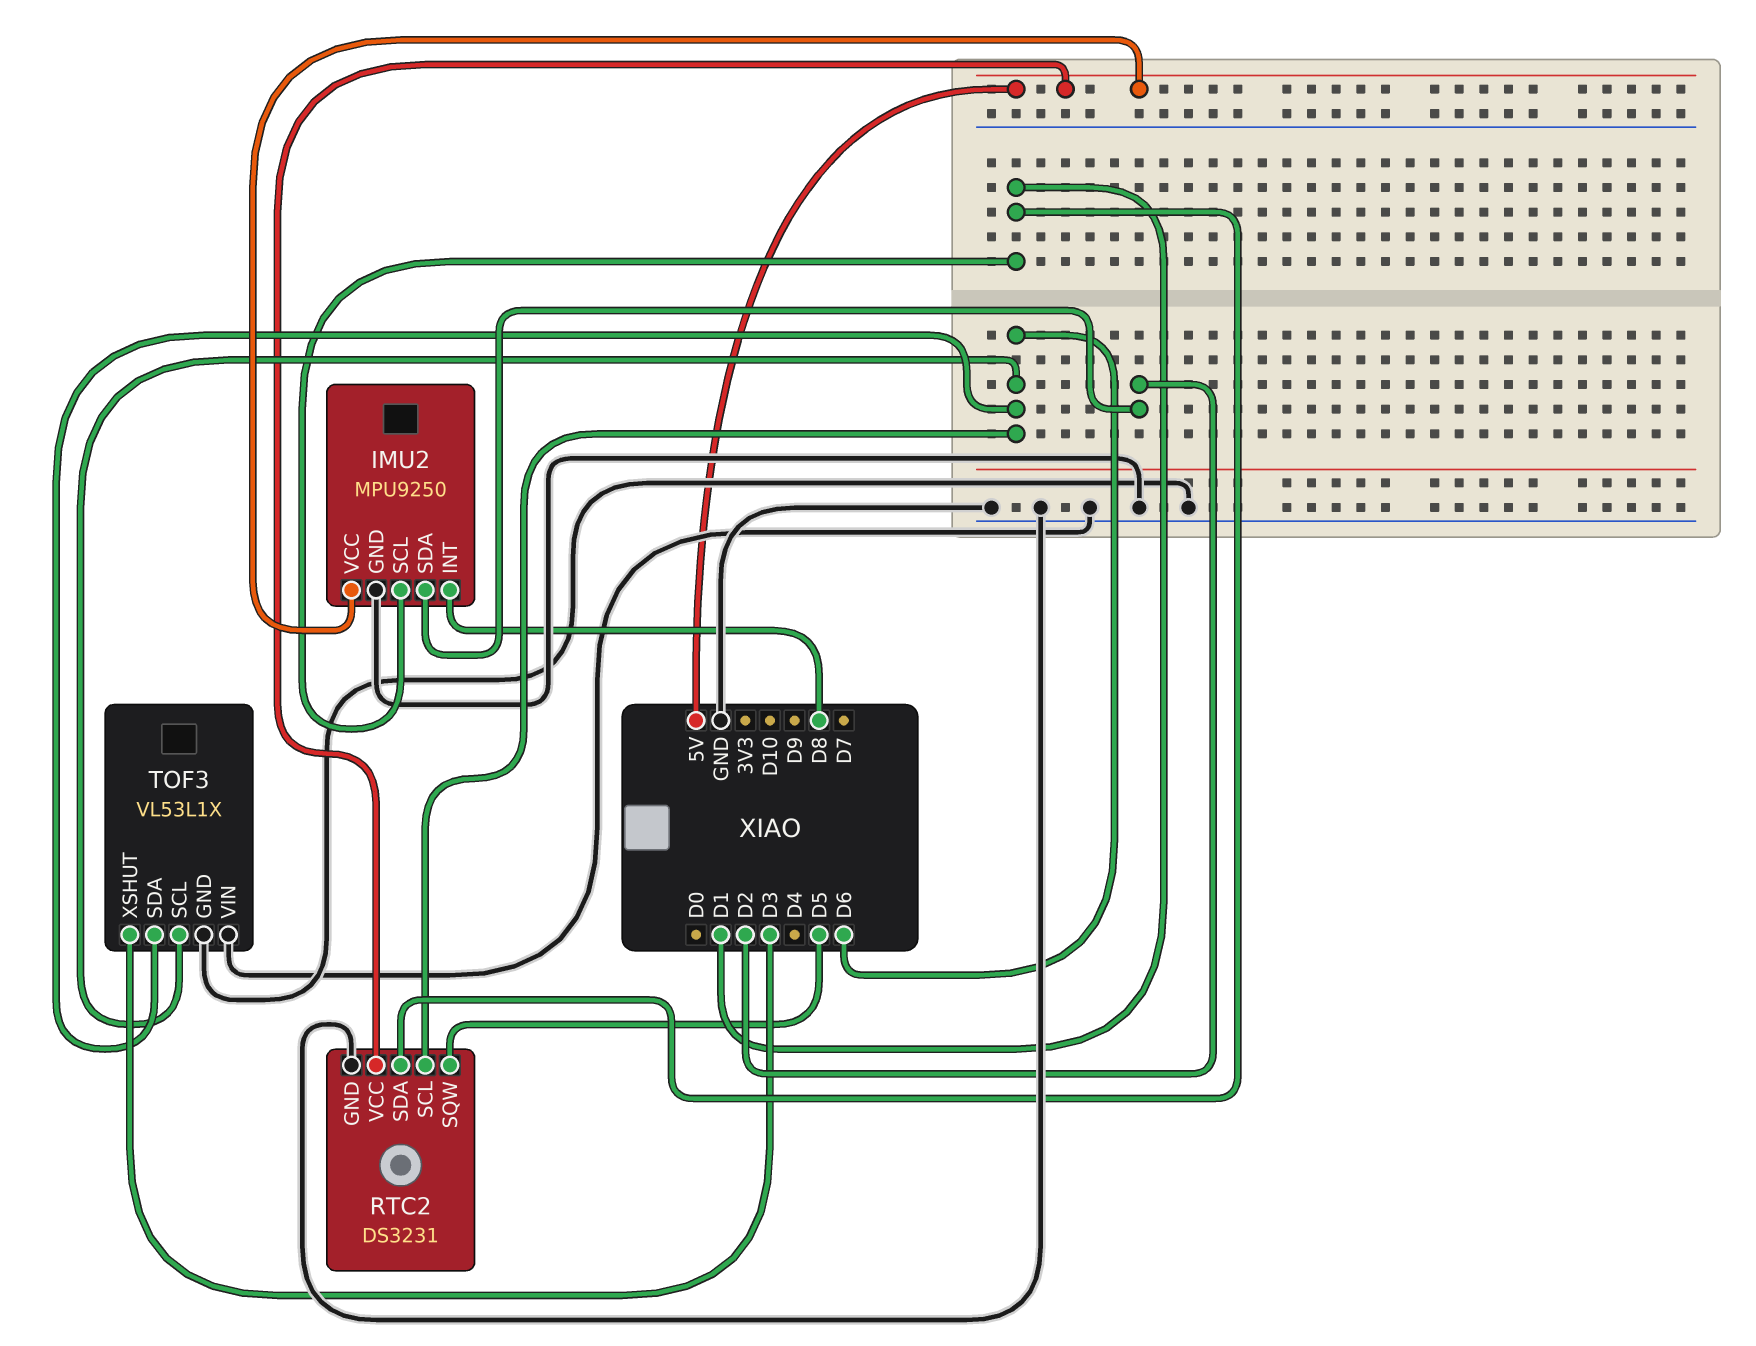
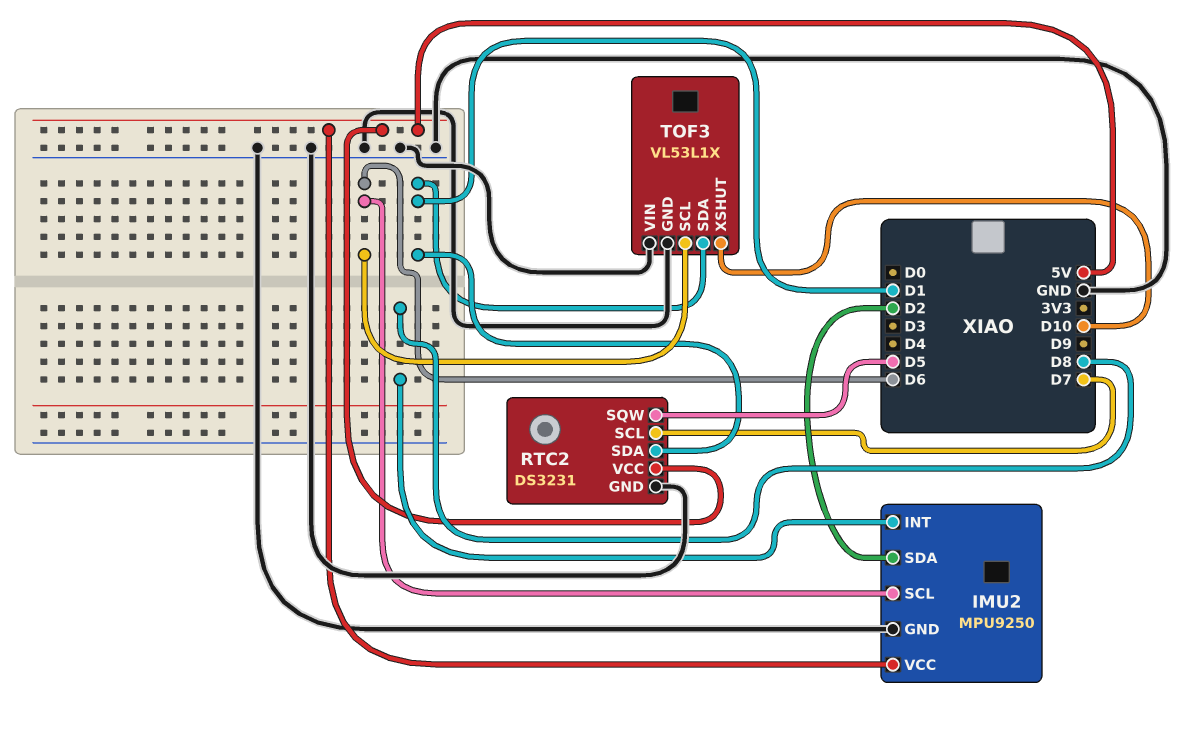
IMU2 pin SCL: D1 -> D6
RTC2 pin SCL: D6 -> D7
TOF3 pin SDA: D6 -> D1
TOF3 pin XSHUT: D3 -> D10

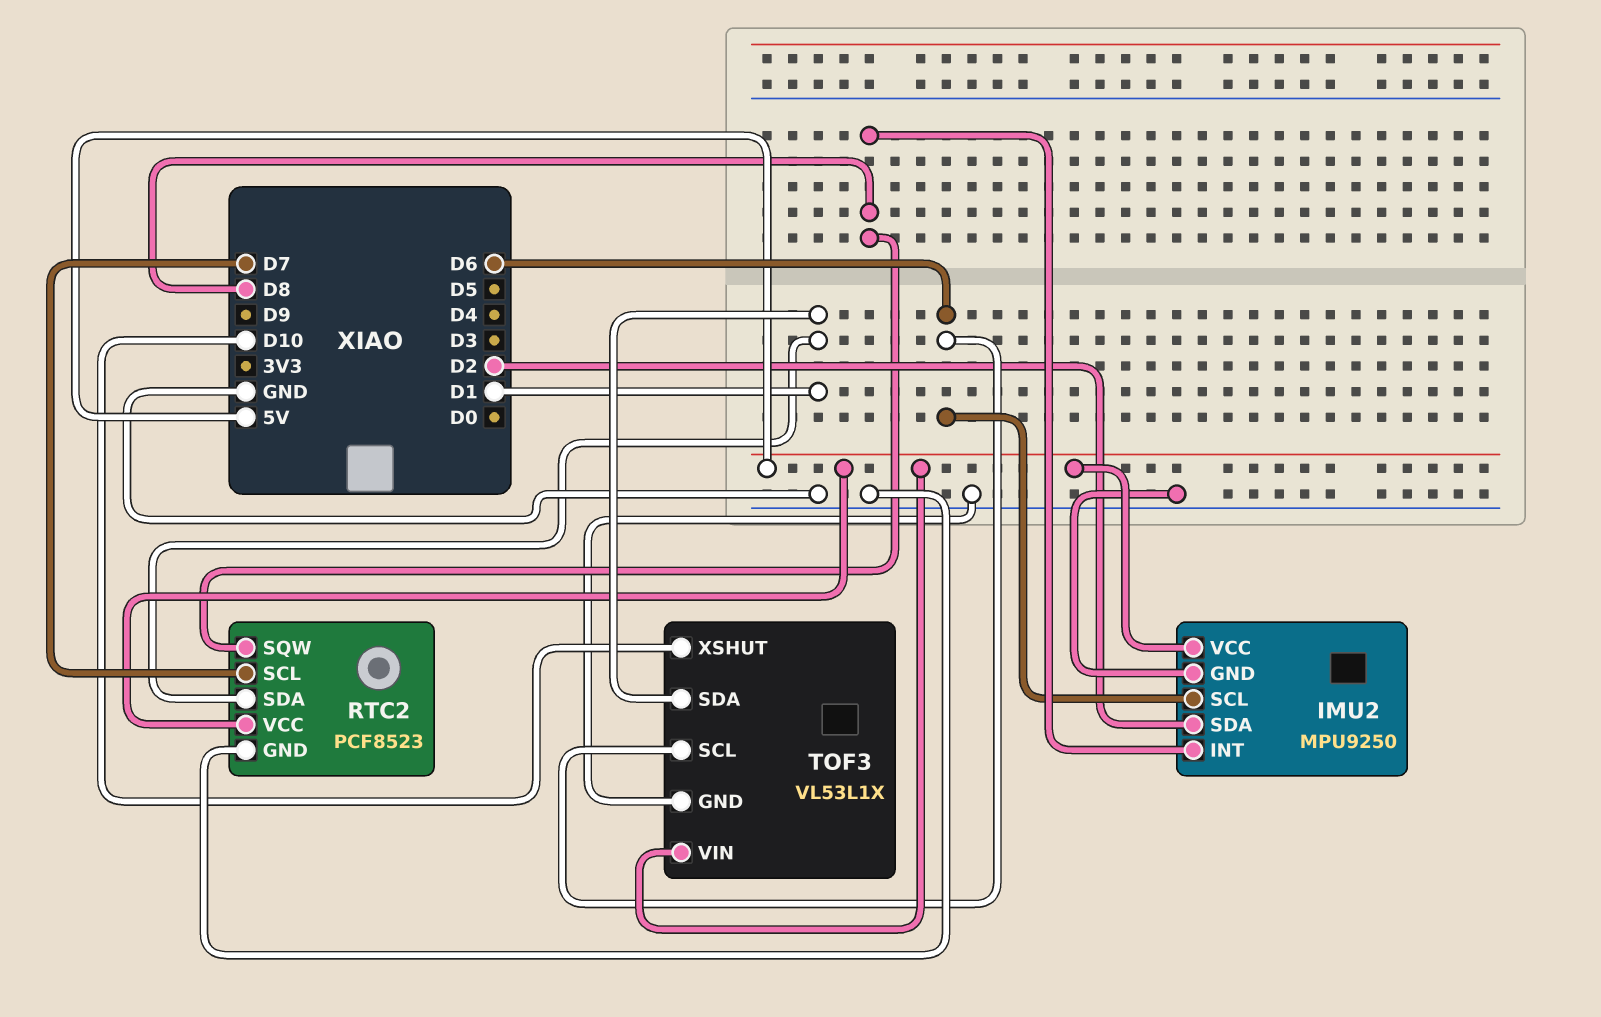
RTC2: DS3231 -> PCF8523
RTC2 pin SQW: D5 -> D8
TOF3 pin VIN: GND -> 5V

